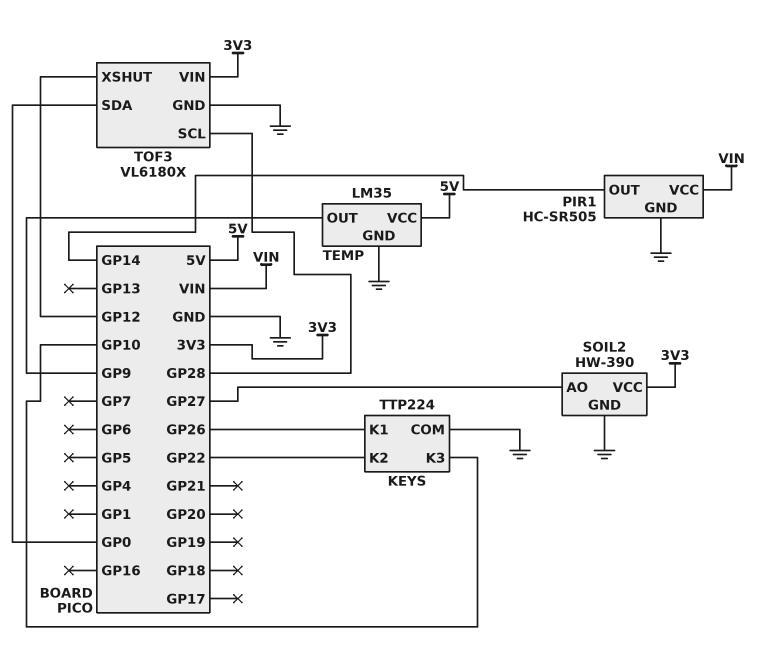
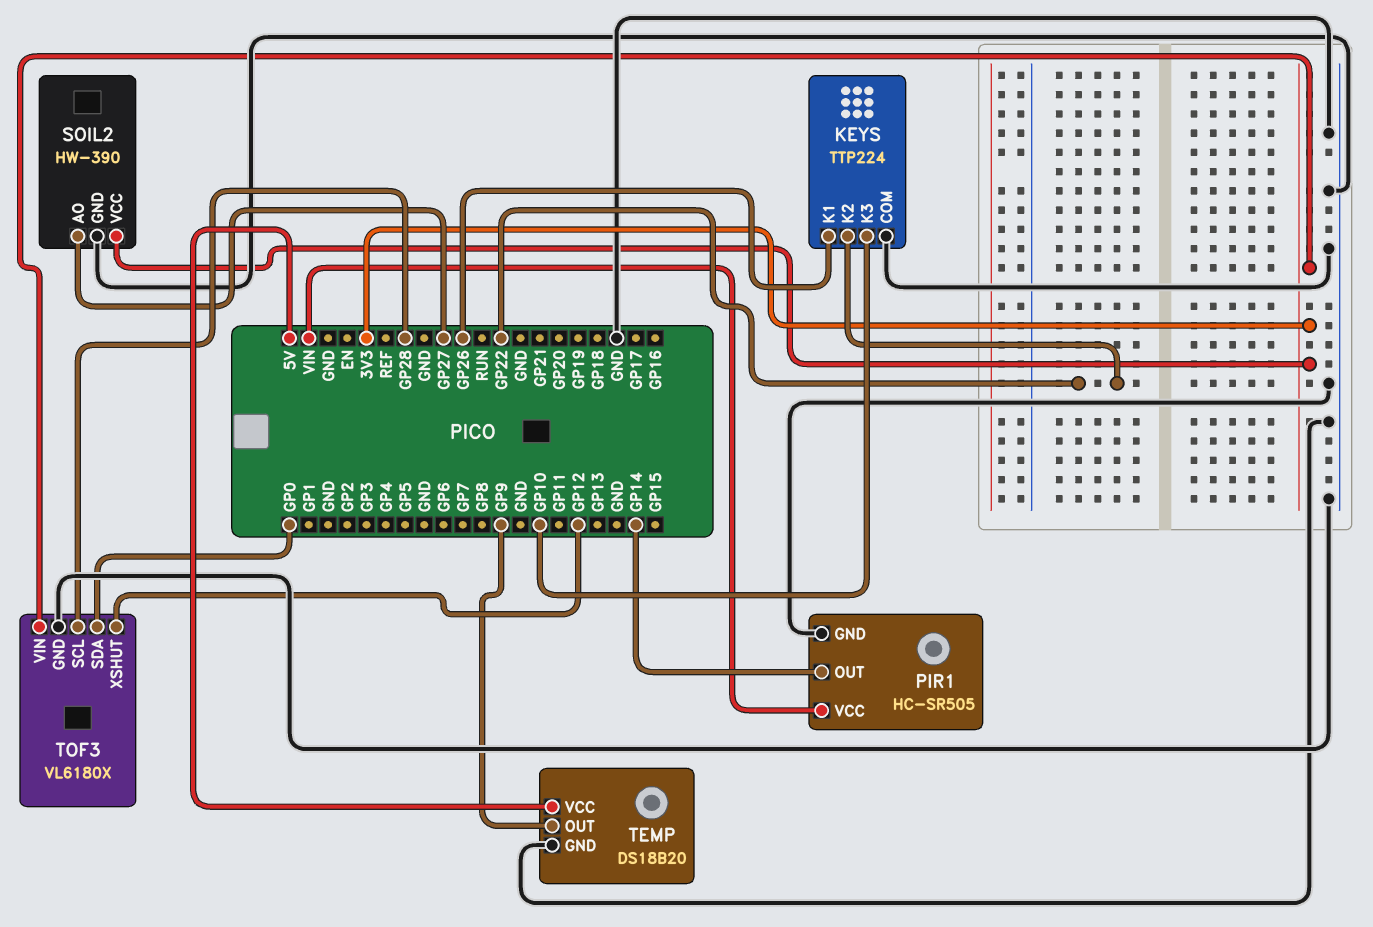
TEMP: LM35 -> DS18B20

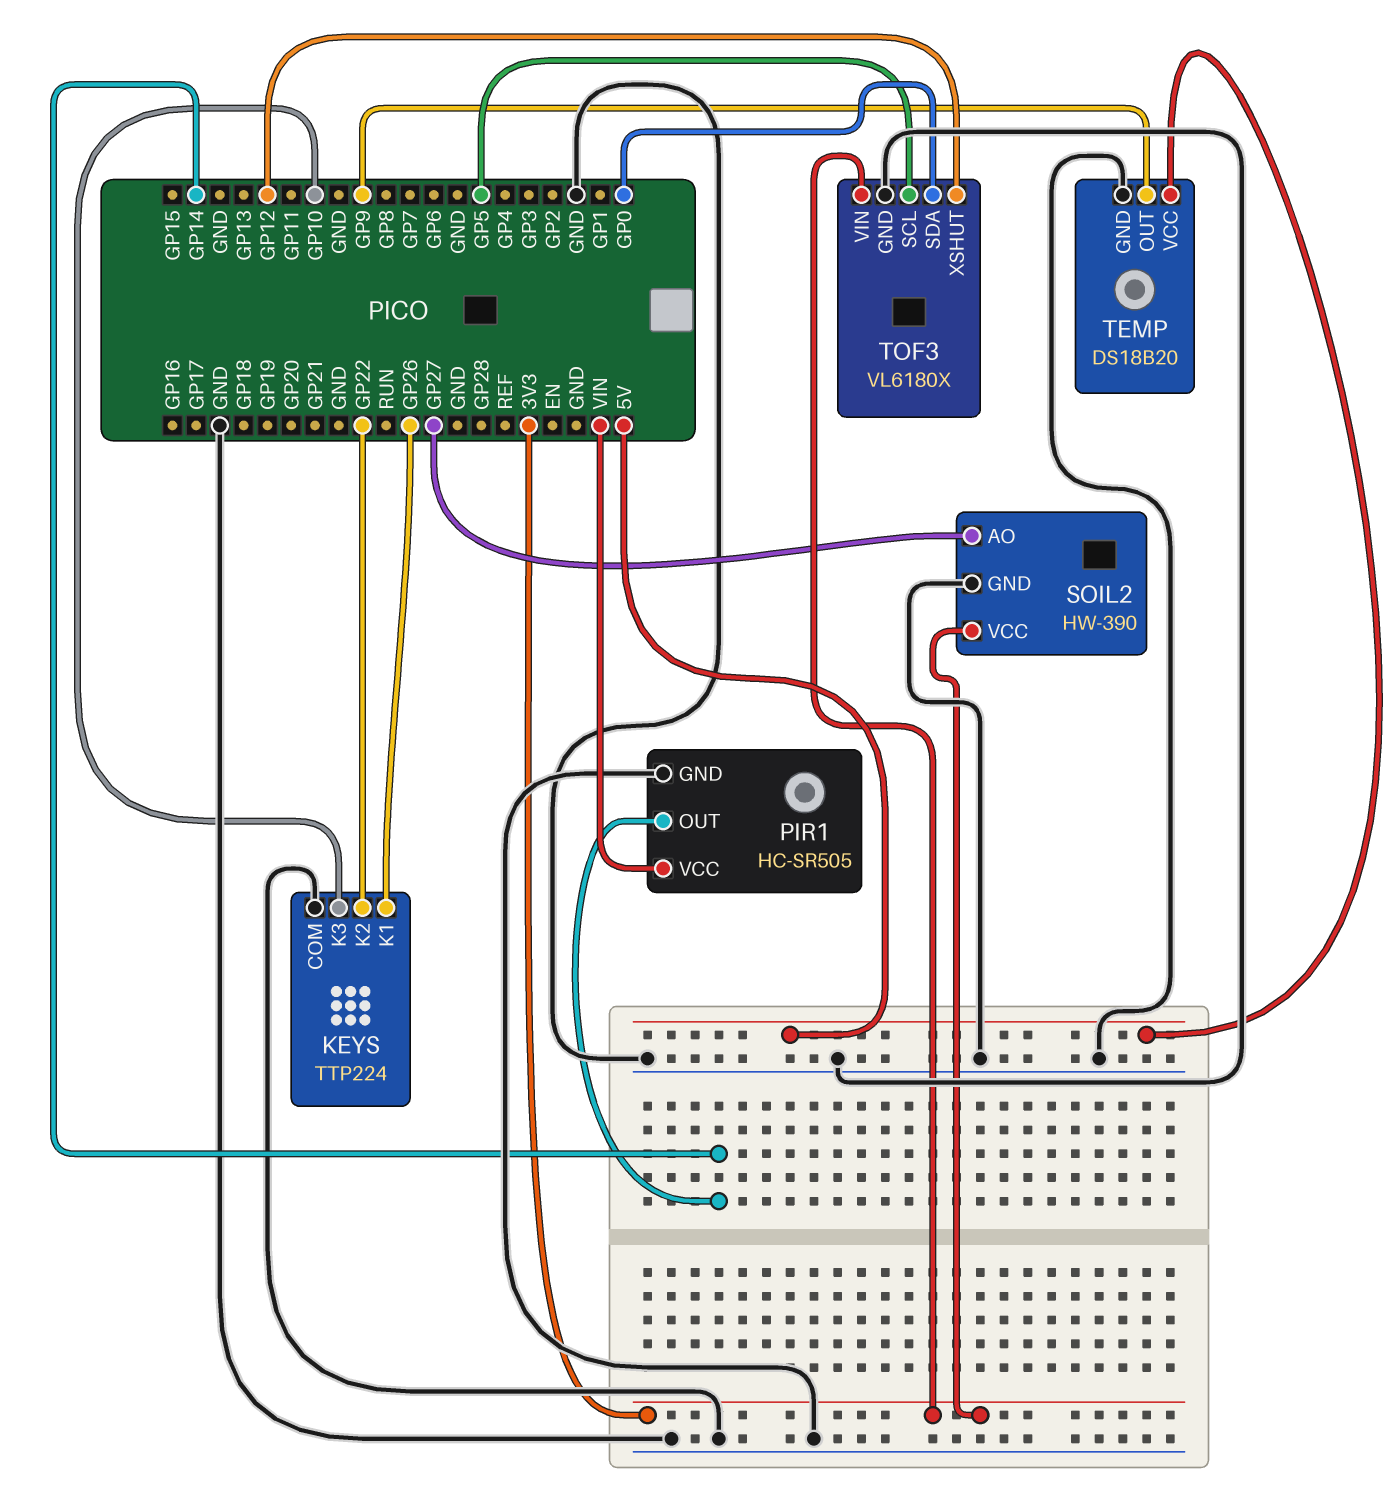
TOF3 pin SCL: GP28 -> GP5

